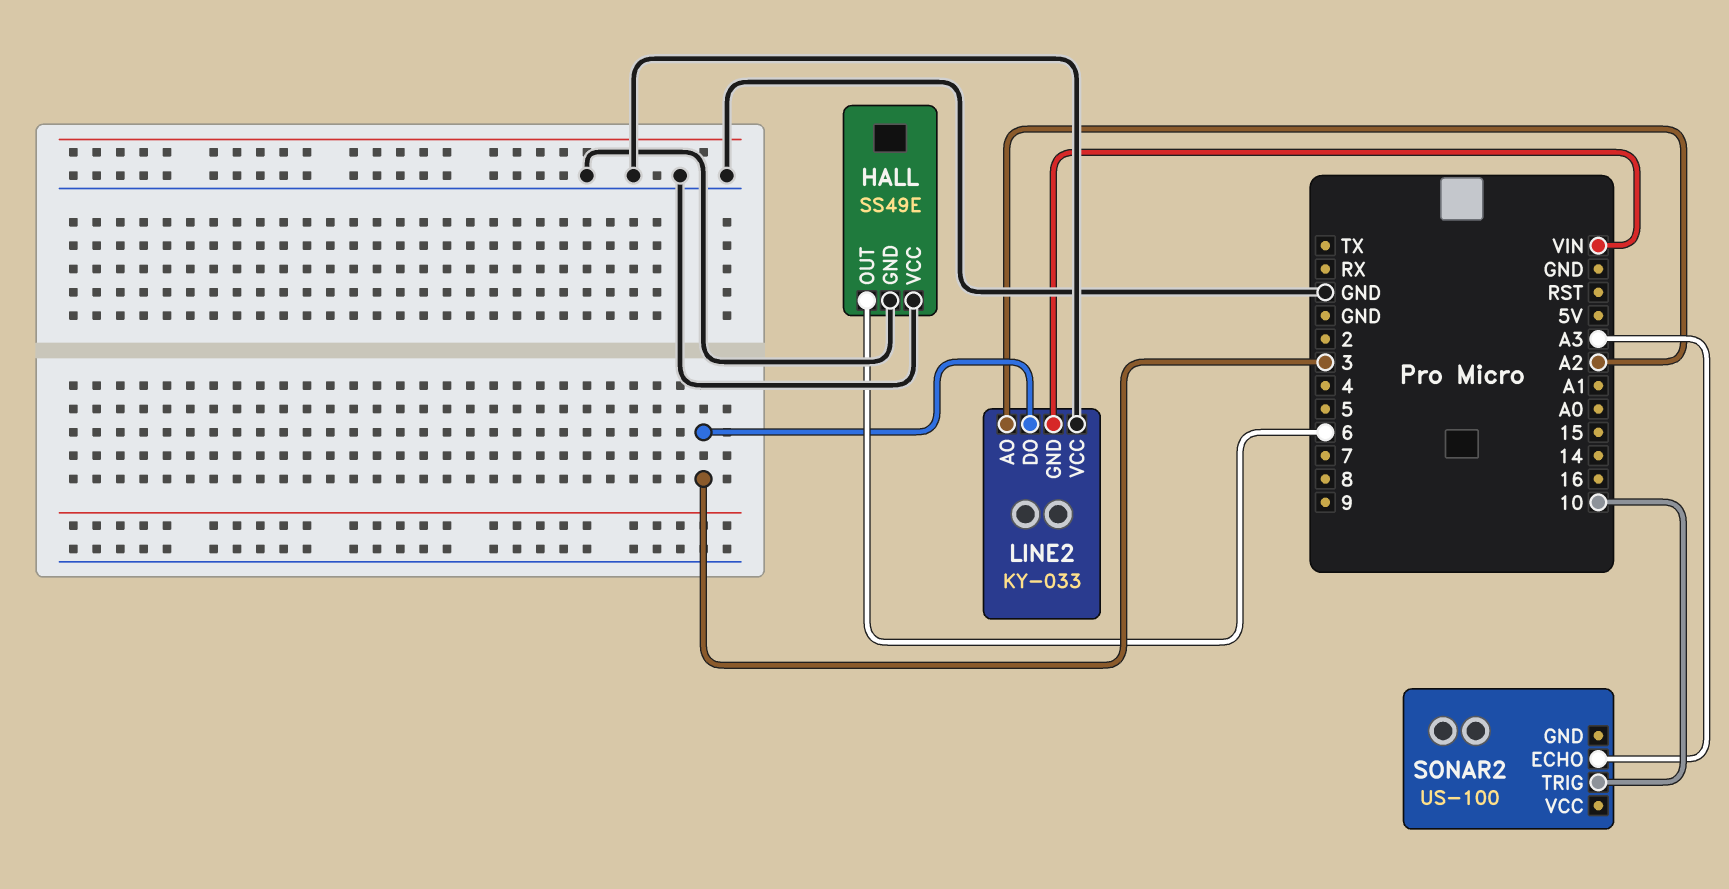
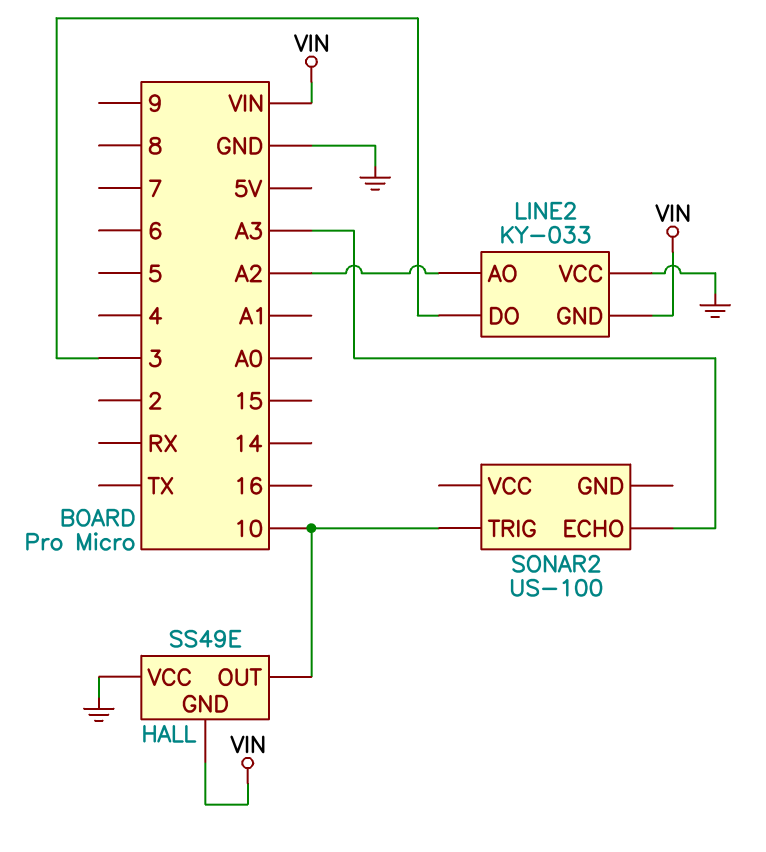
HALL pin GND: GND -> VIN
HALL pin OUT: 6 -> 10

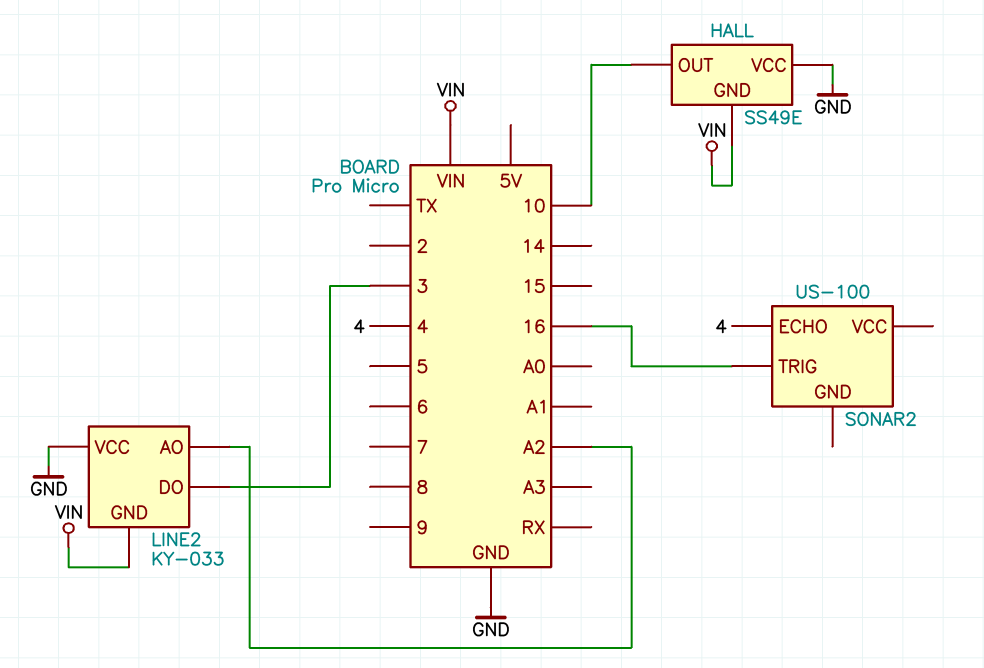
SONAR2 pin ECHO: A3 -> 4
SONAR2 pin TRIG: 10 -> 16

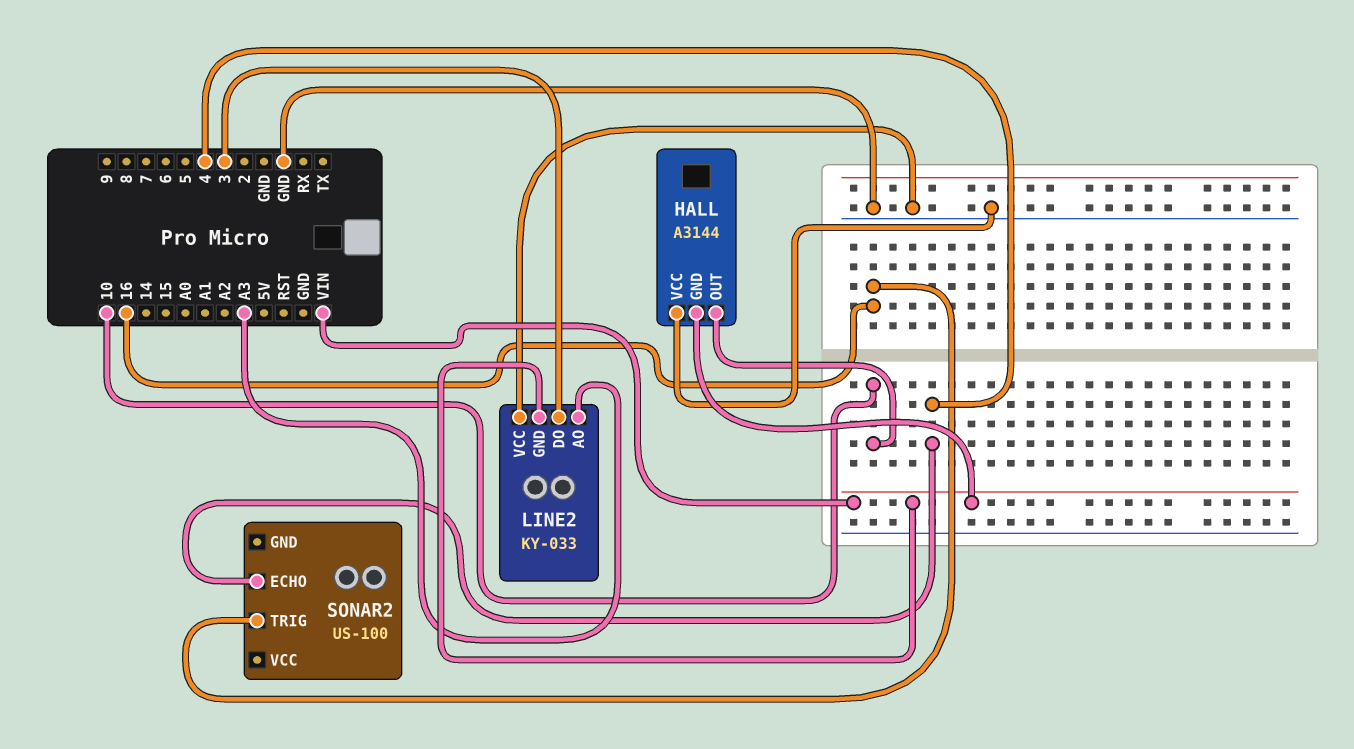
HALL: SS49E -> A3144
LINE2 pin AO: A2 -> A3

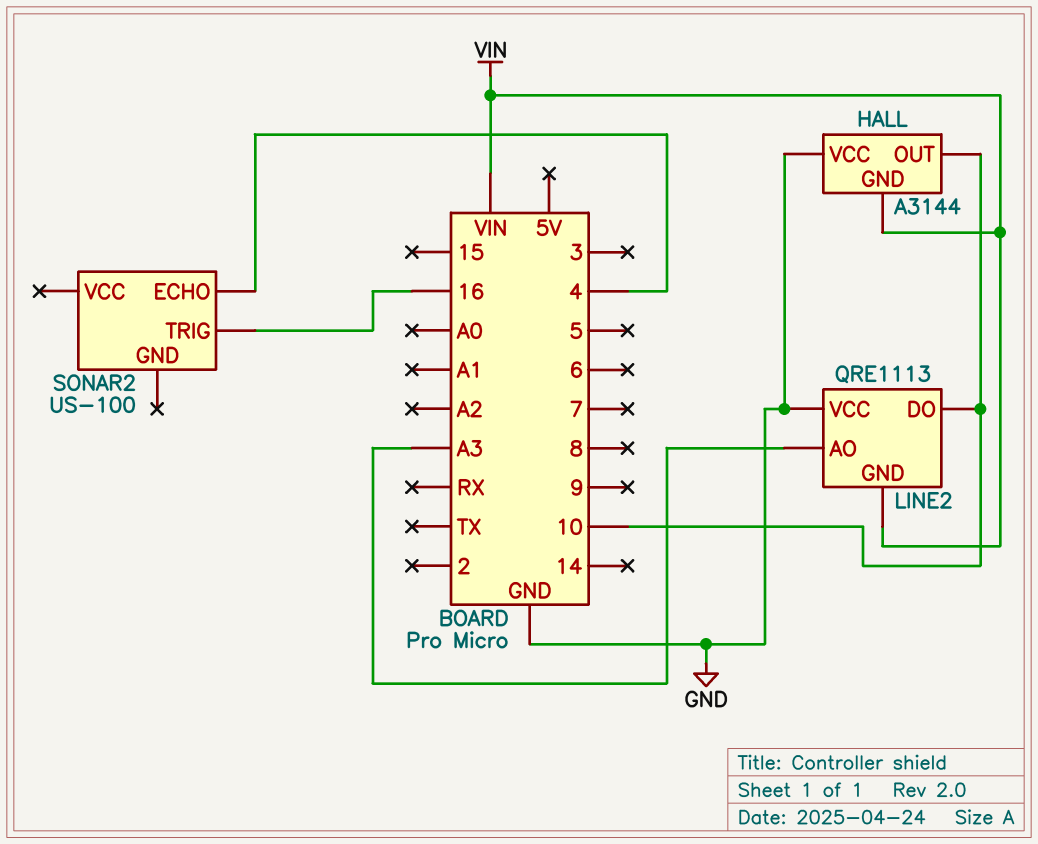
LINE2: KY-033 -> QRE1113
LINE2 pin DO: 3 -> 10

